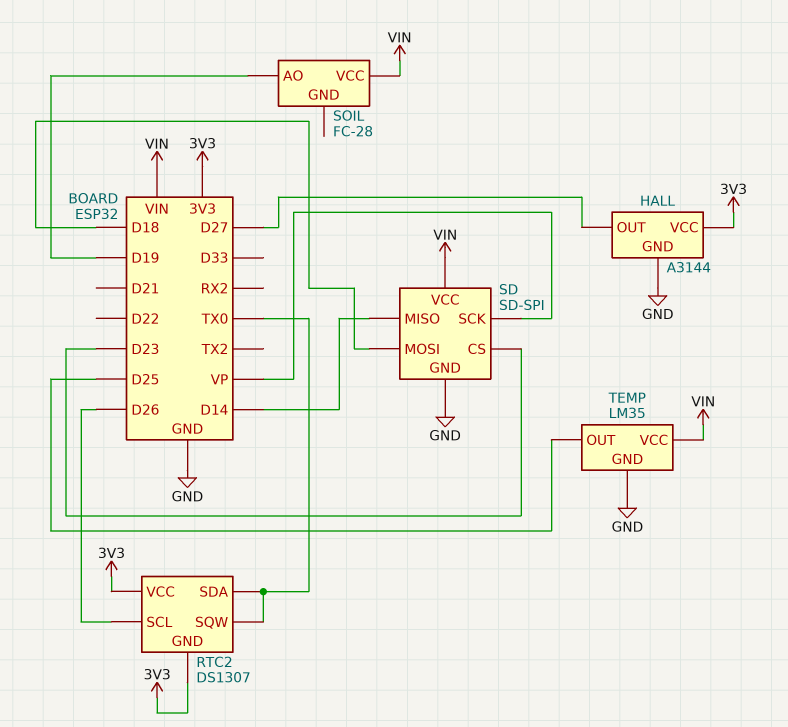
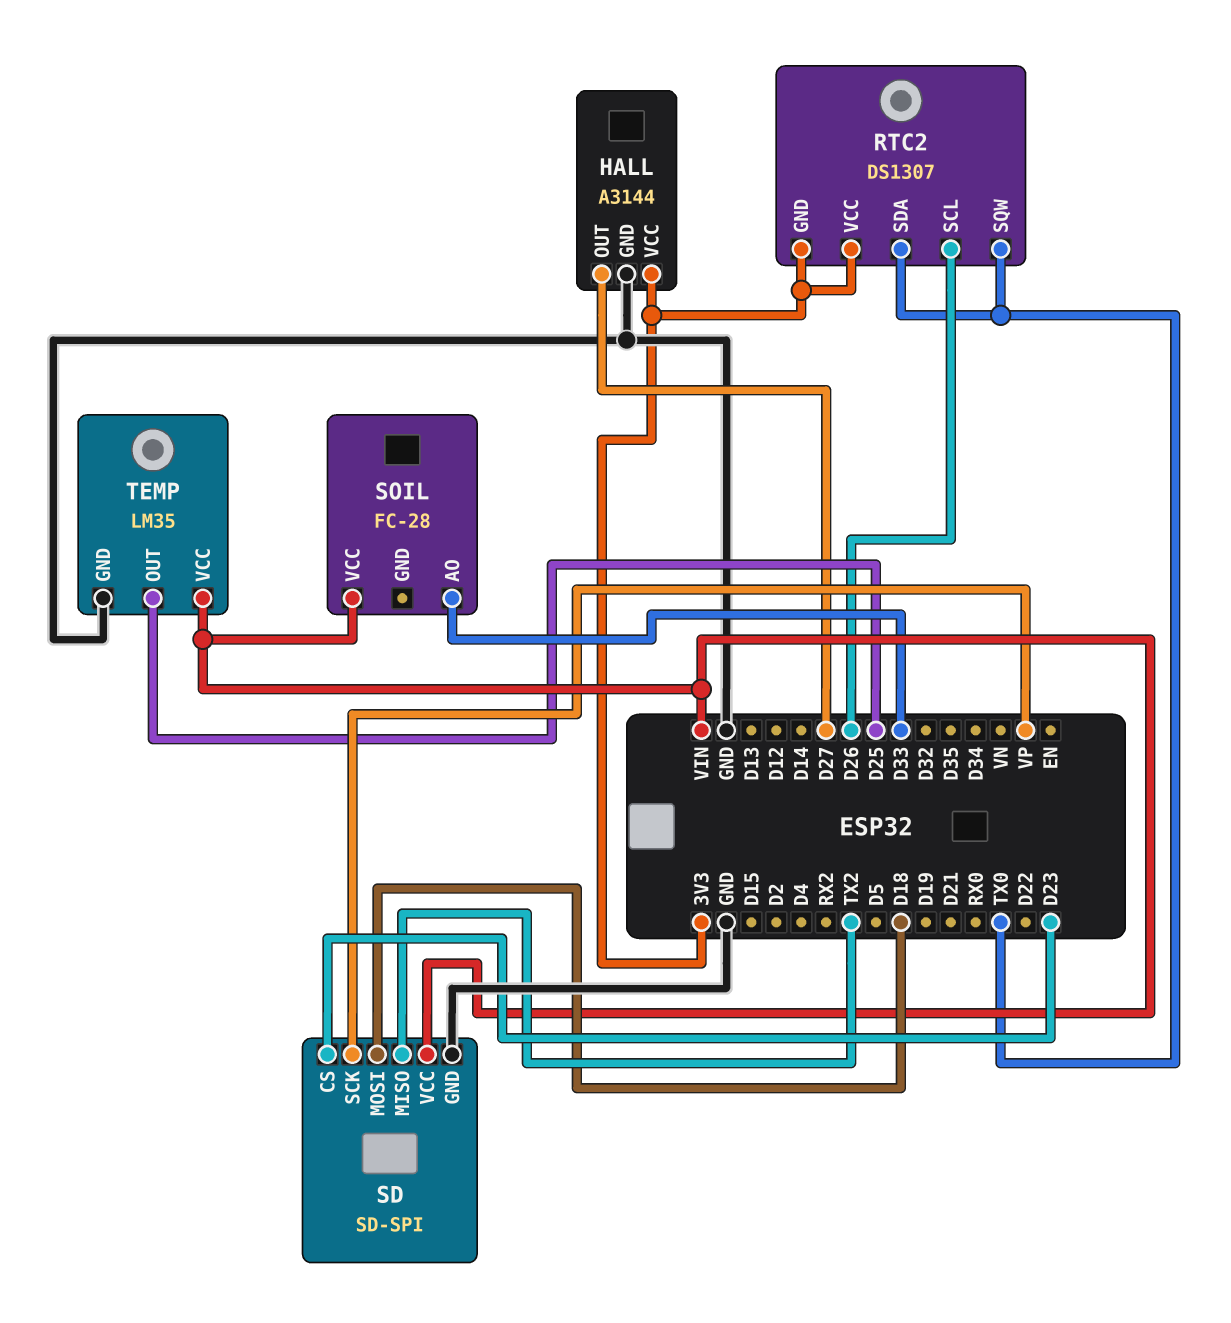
SD pin MISO: D14 -> TX2
SOIL pin AO: D19 -> D33

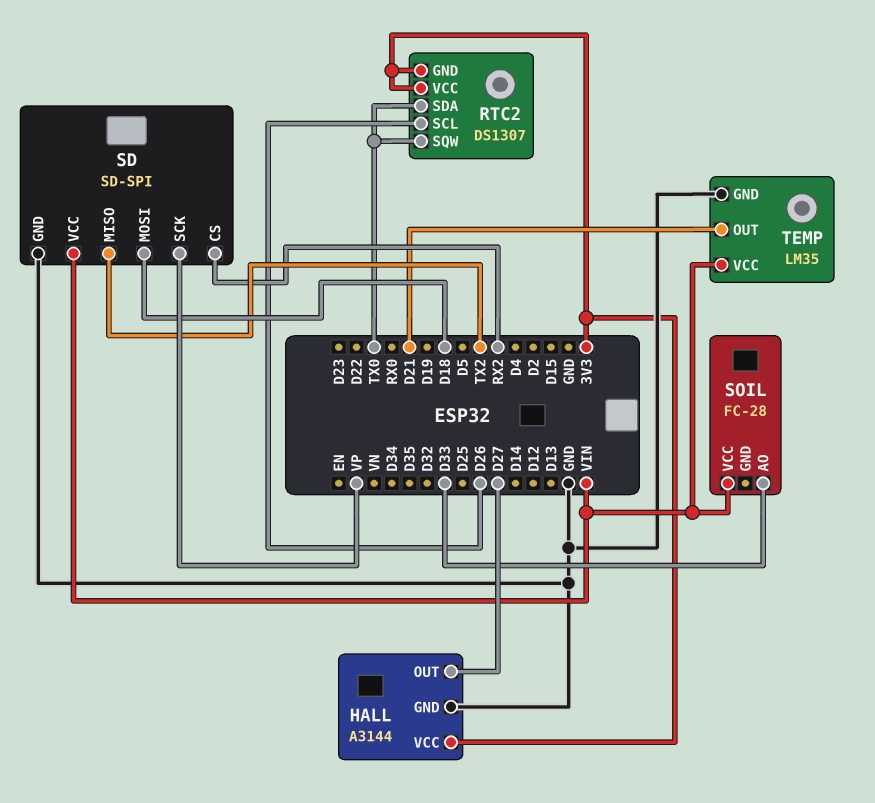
SD pin CS: D23 -> RX2
TEMP pin OUT: D25 -> D21

